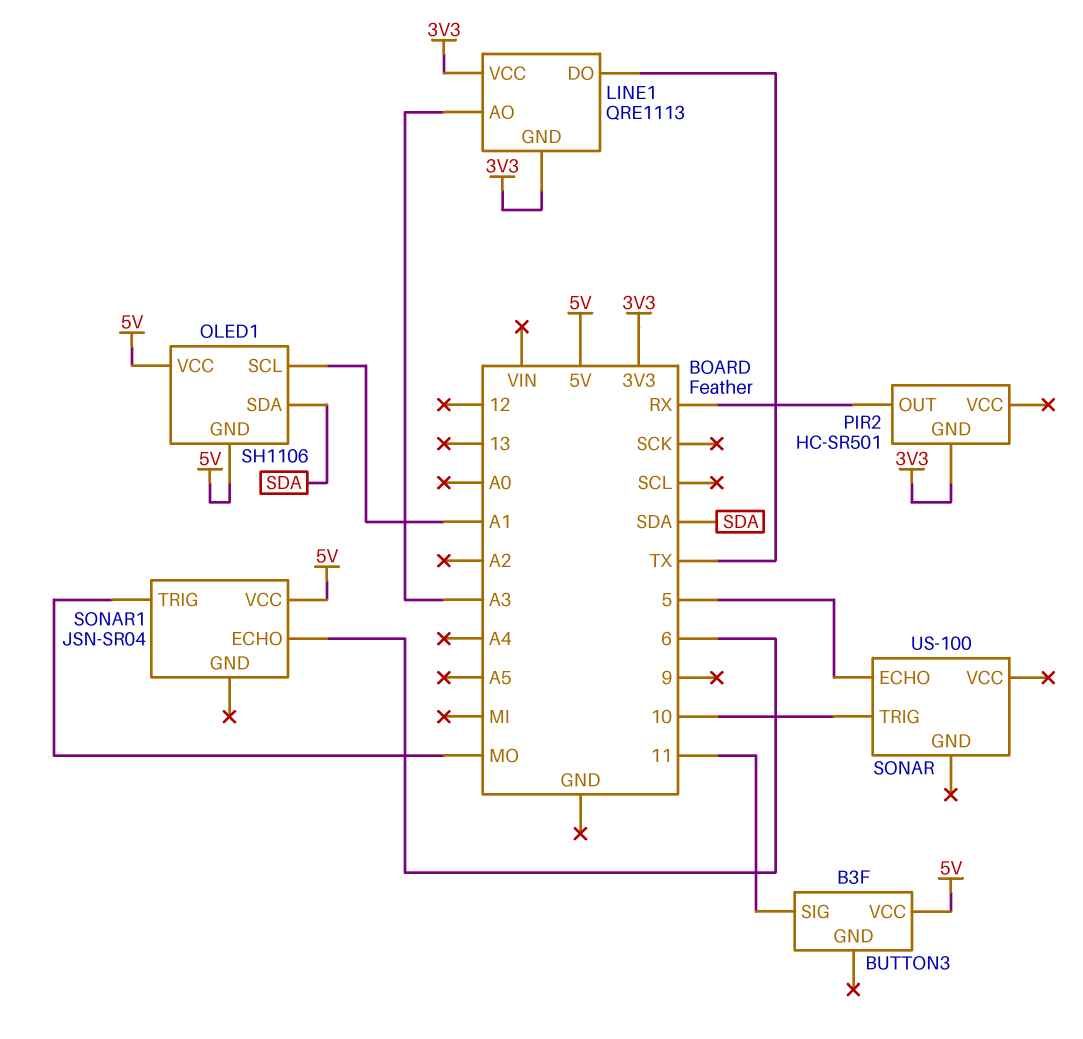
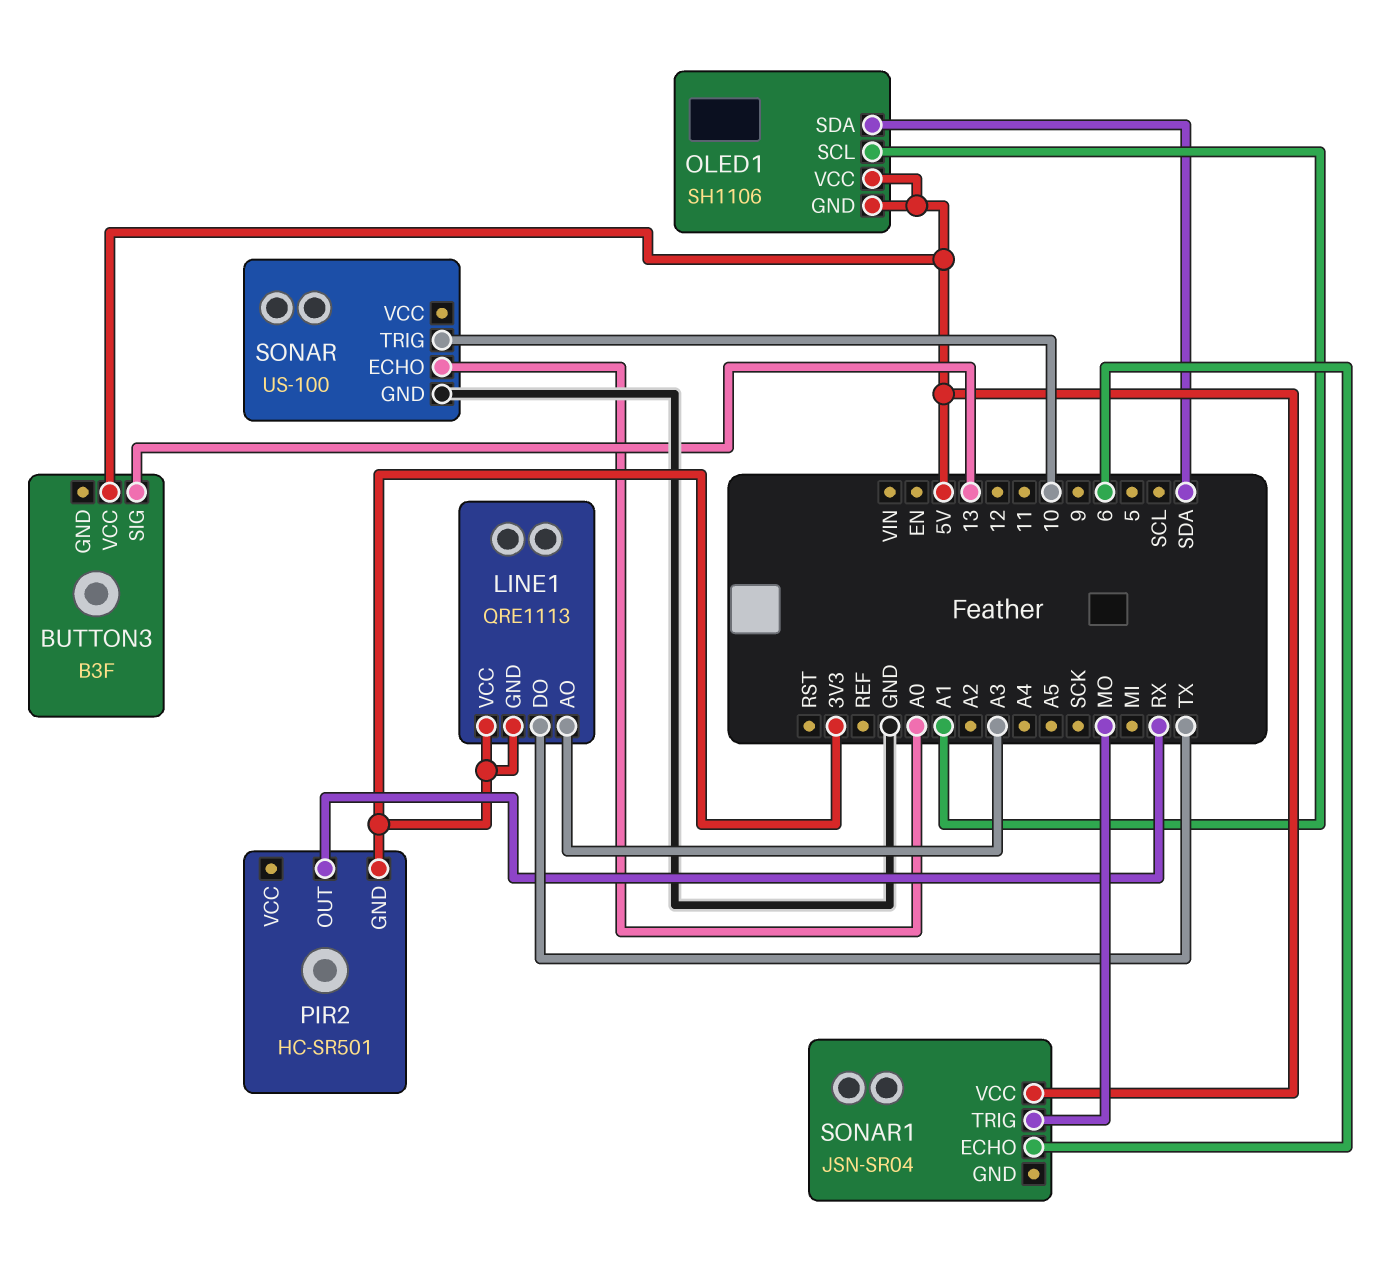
BUTTON3 pin SIG: 11 -> 13
SONAR pin ECHO: 5 -> A0
SONAR pin GND: none -> GND

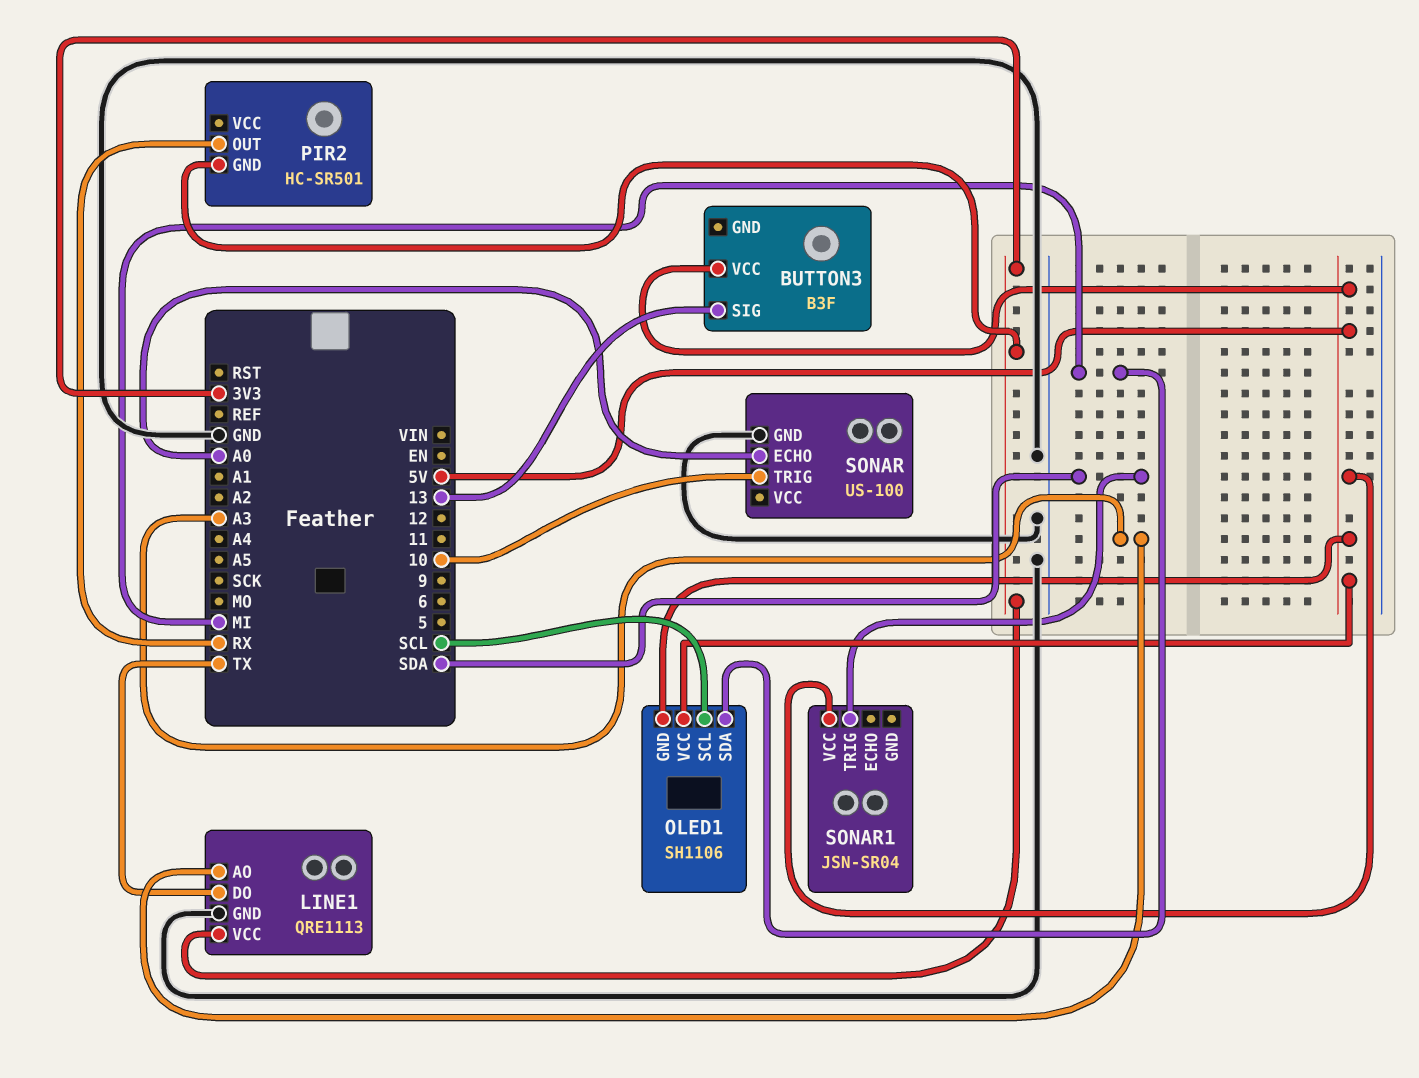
LINE1 pin GND: 3V3 -> GND
OLED1 pin SCL: A1 -> SCL
OLED1 pin SDA: SDA -> MI
SONAR1 pin ECHO: 6 -> none
SONAR1 pin TRIG: MO -> SDA

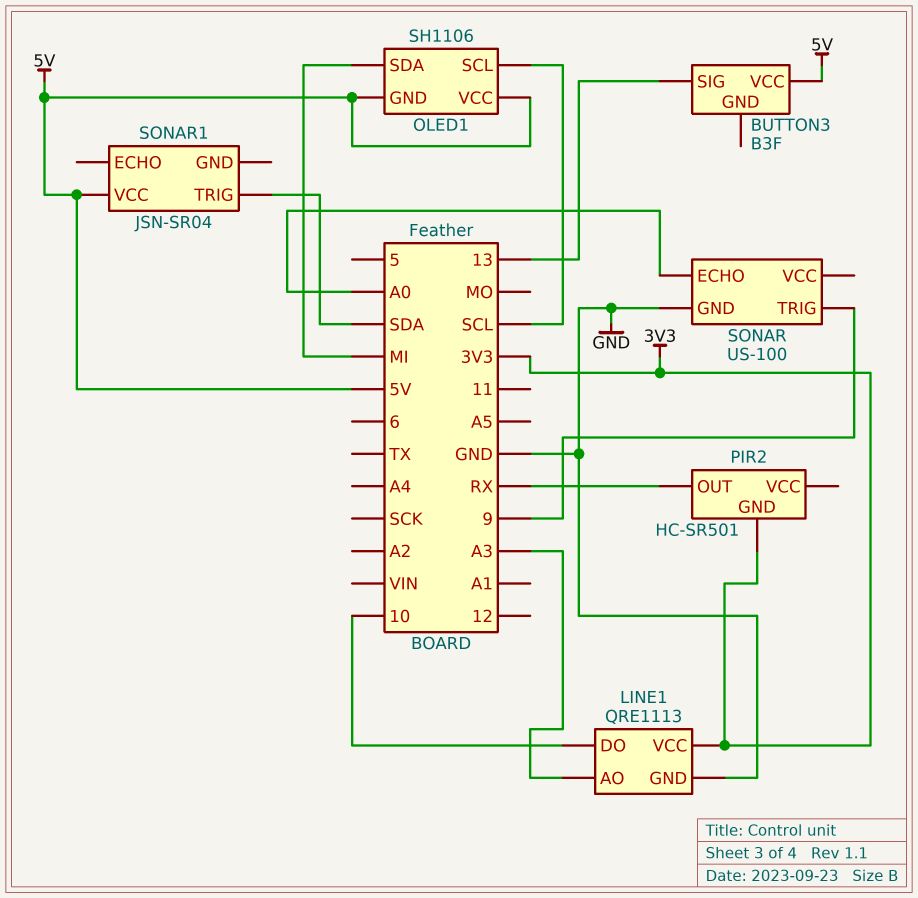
LINE1 pin DO: TX -> 10
SONAR pin TRIG: 10 -> 9

